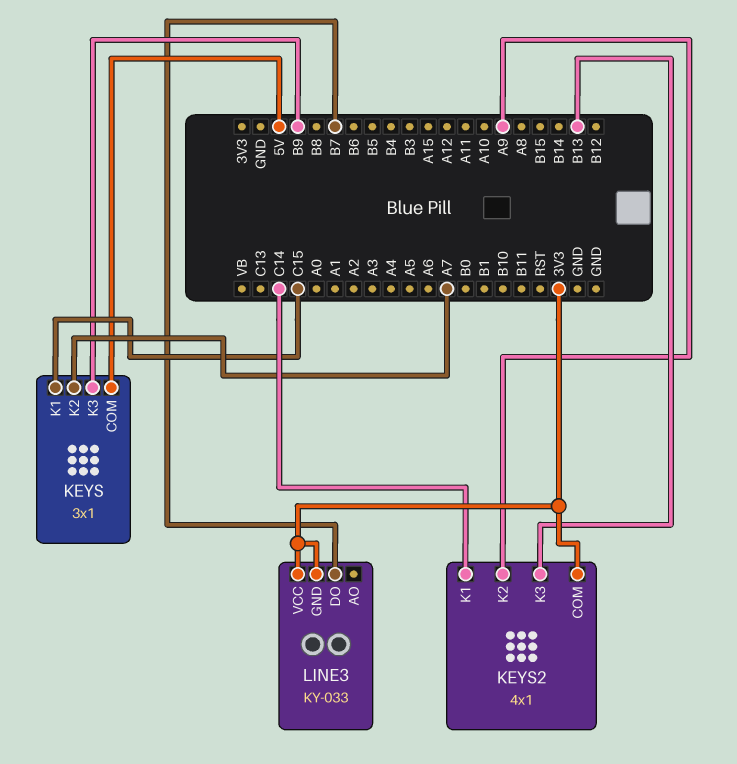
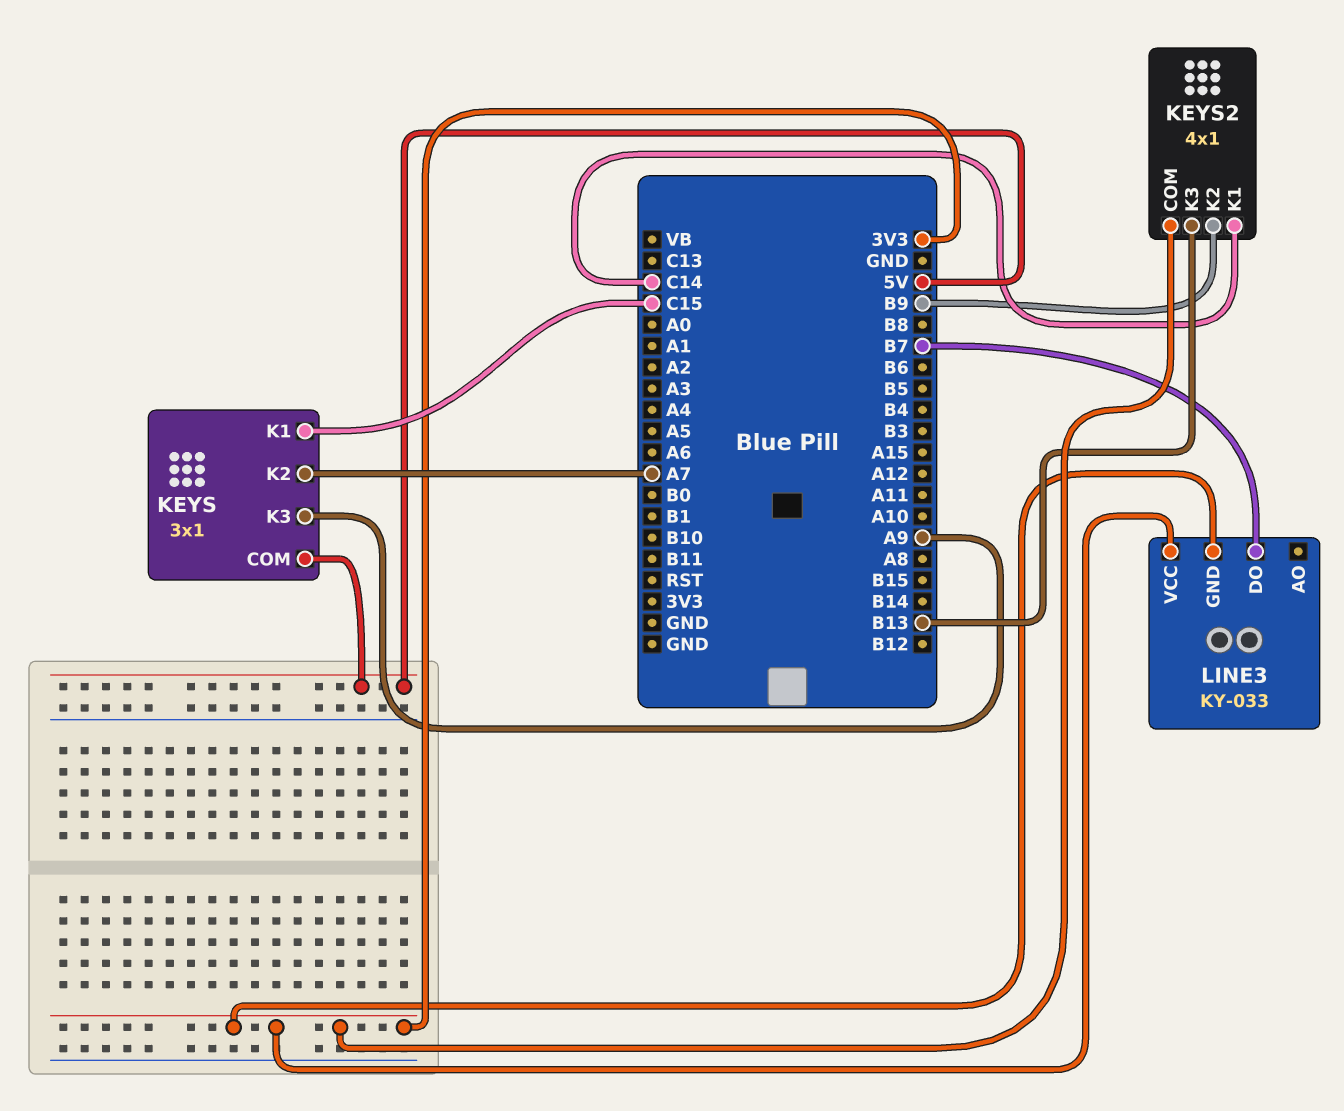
KEYS pin K3: B9 -> A9
KEYS2 pin K2: A9 -> B9

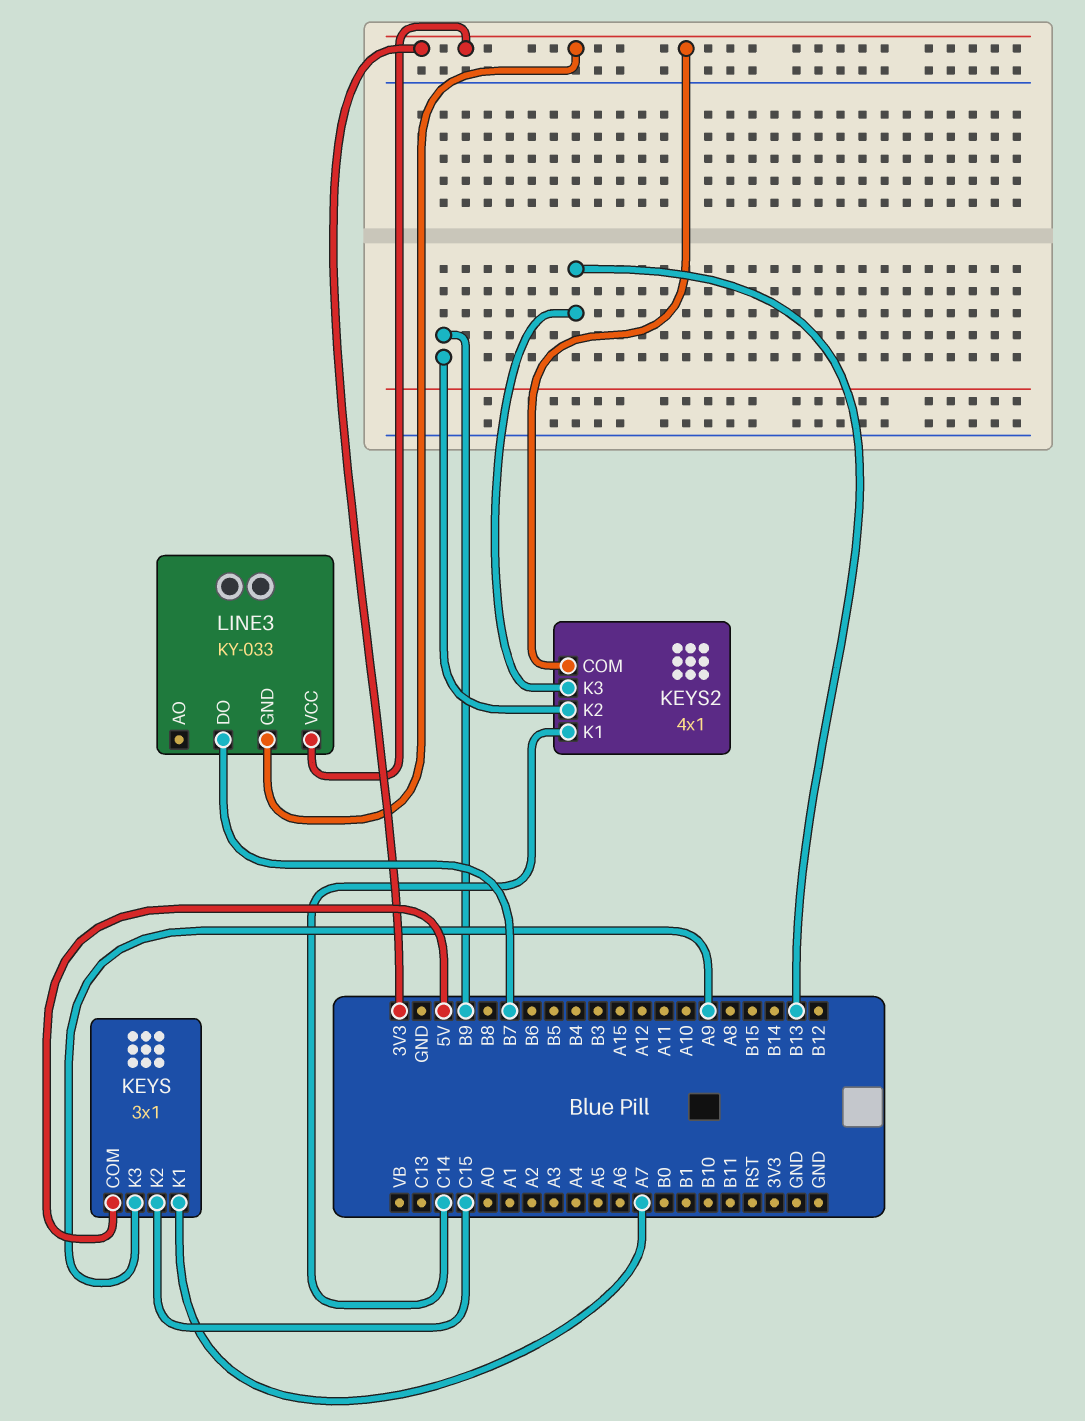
KEYS pin K1: C15 -> A7
KEYS pin K2: A7 -> C15

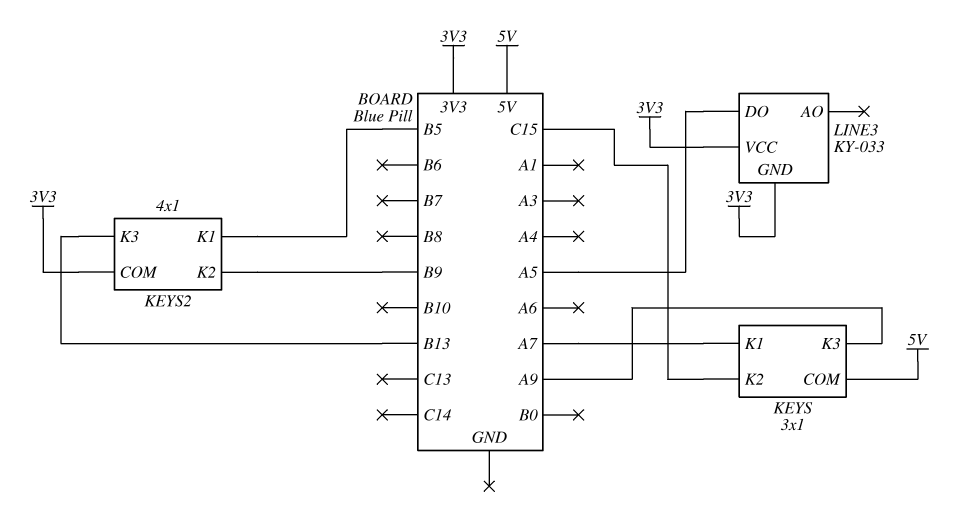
KEYS2 pin K1: C14 -> B5
LINE3 pin DO: B7 -> A5

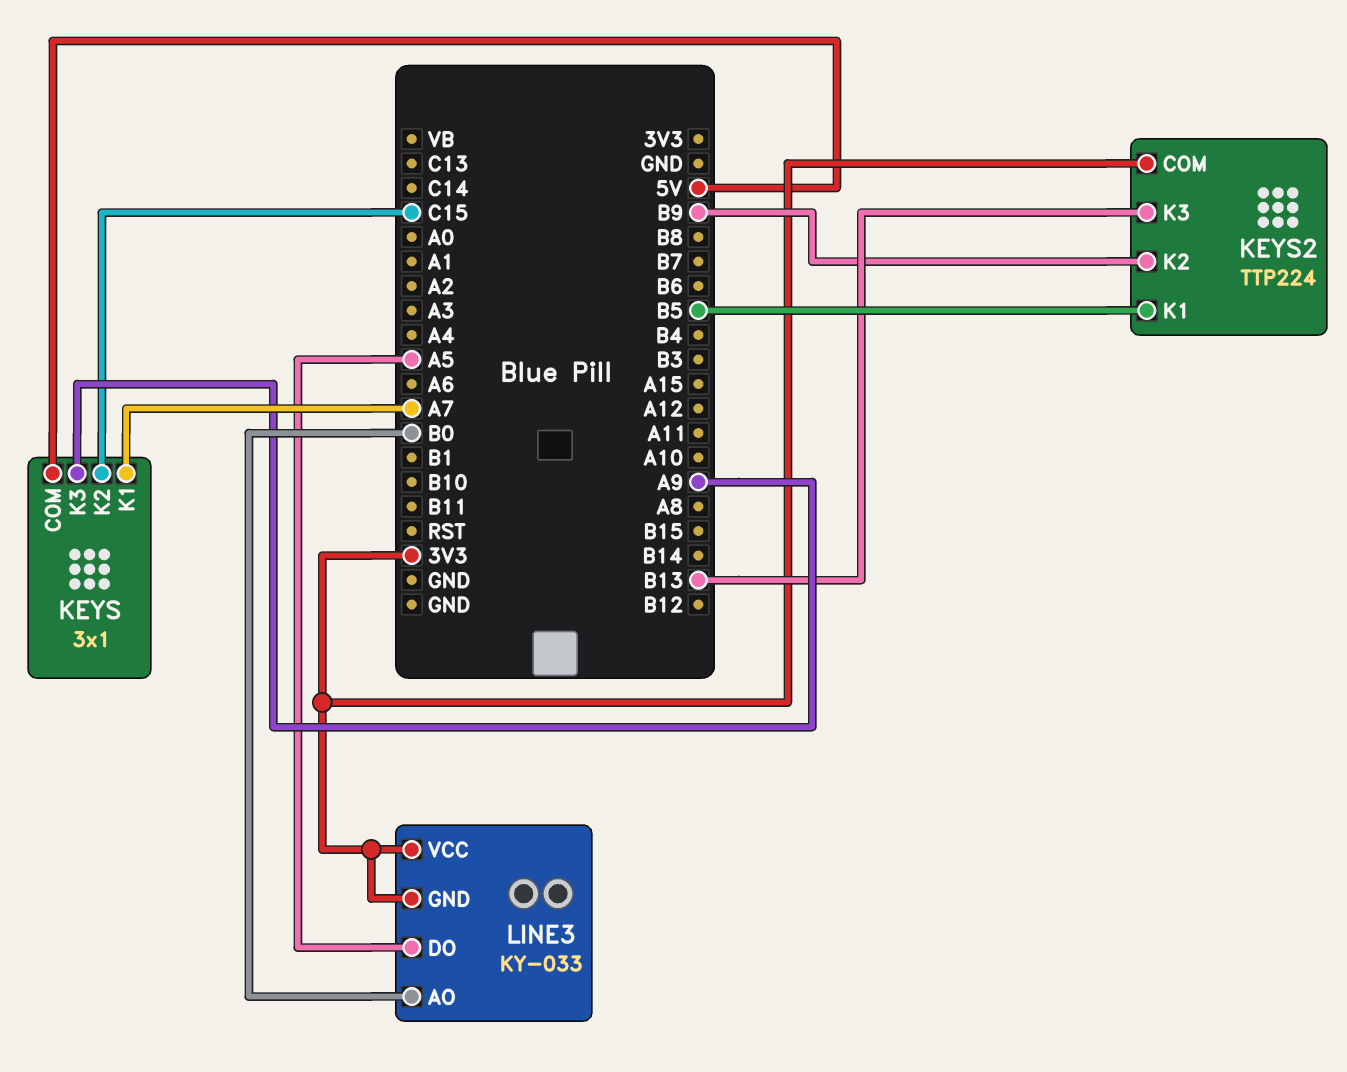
KEYS2: 4x1 -> TTP224
LINE3 pin AO: none -> B0

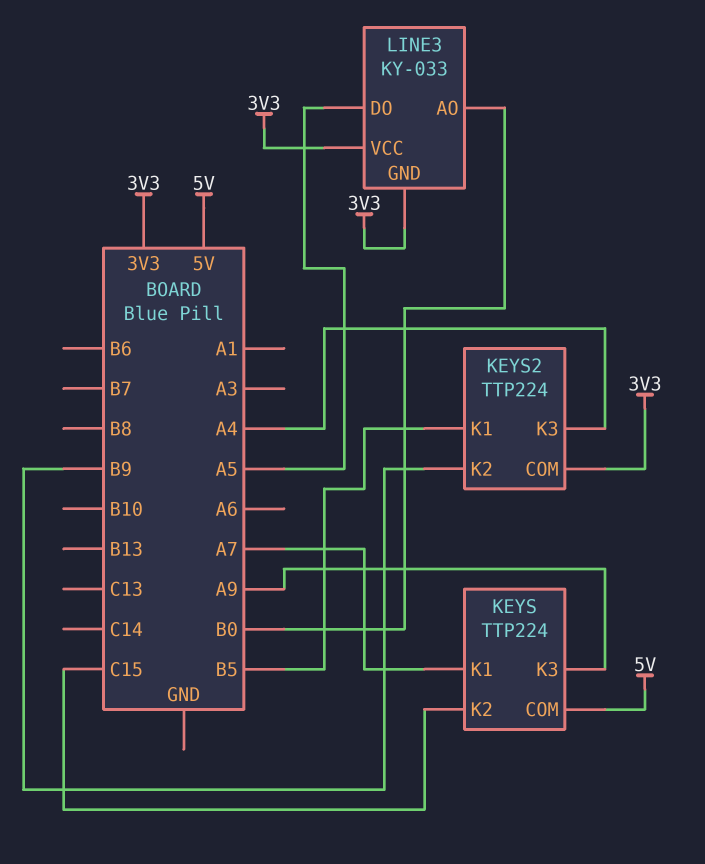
KEYS: 3x1 -> TTP224
KEYS2 pin K3: B13 -> A4

